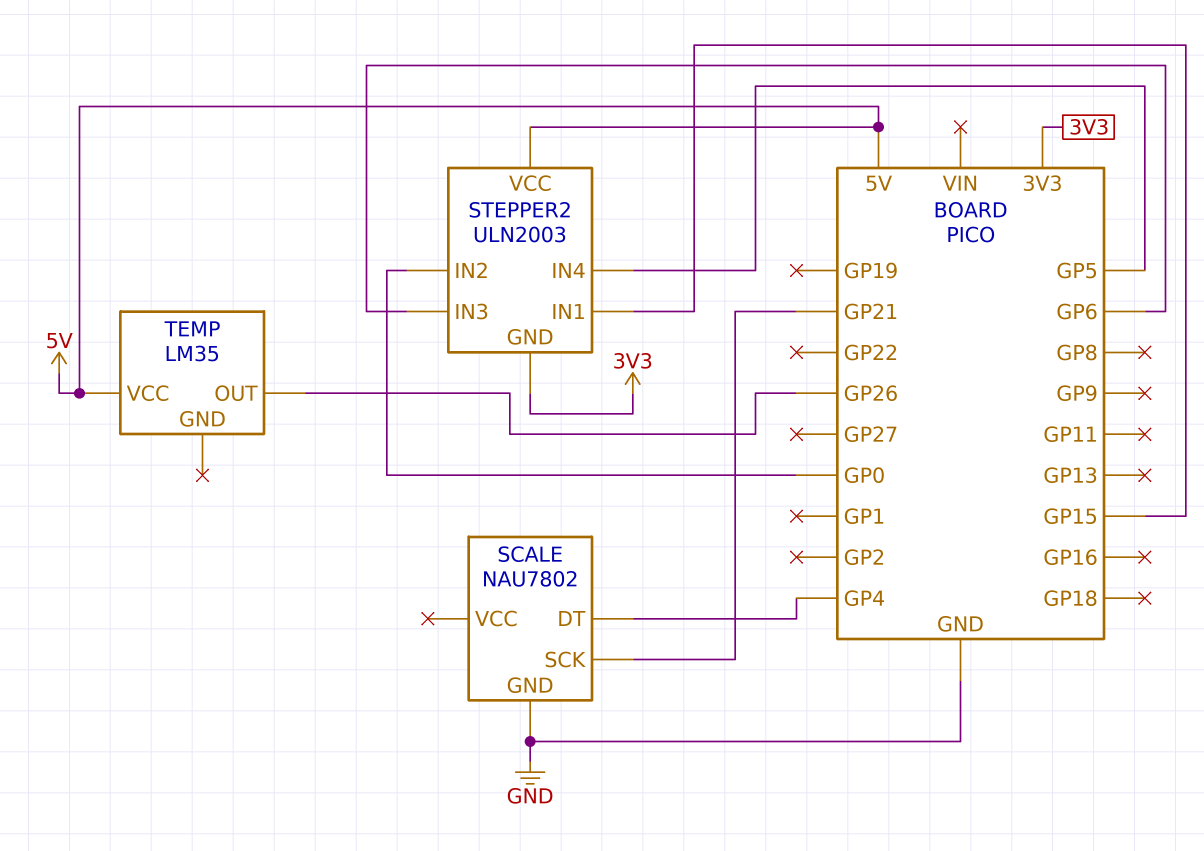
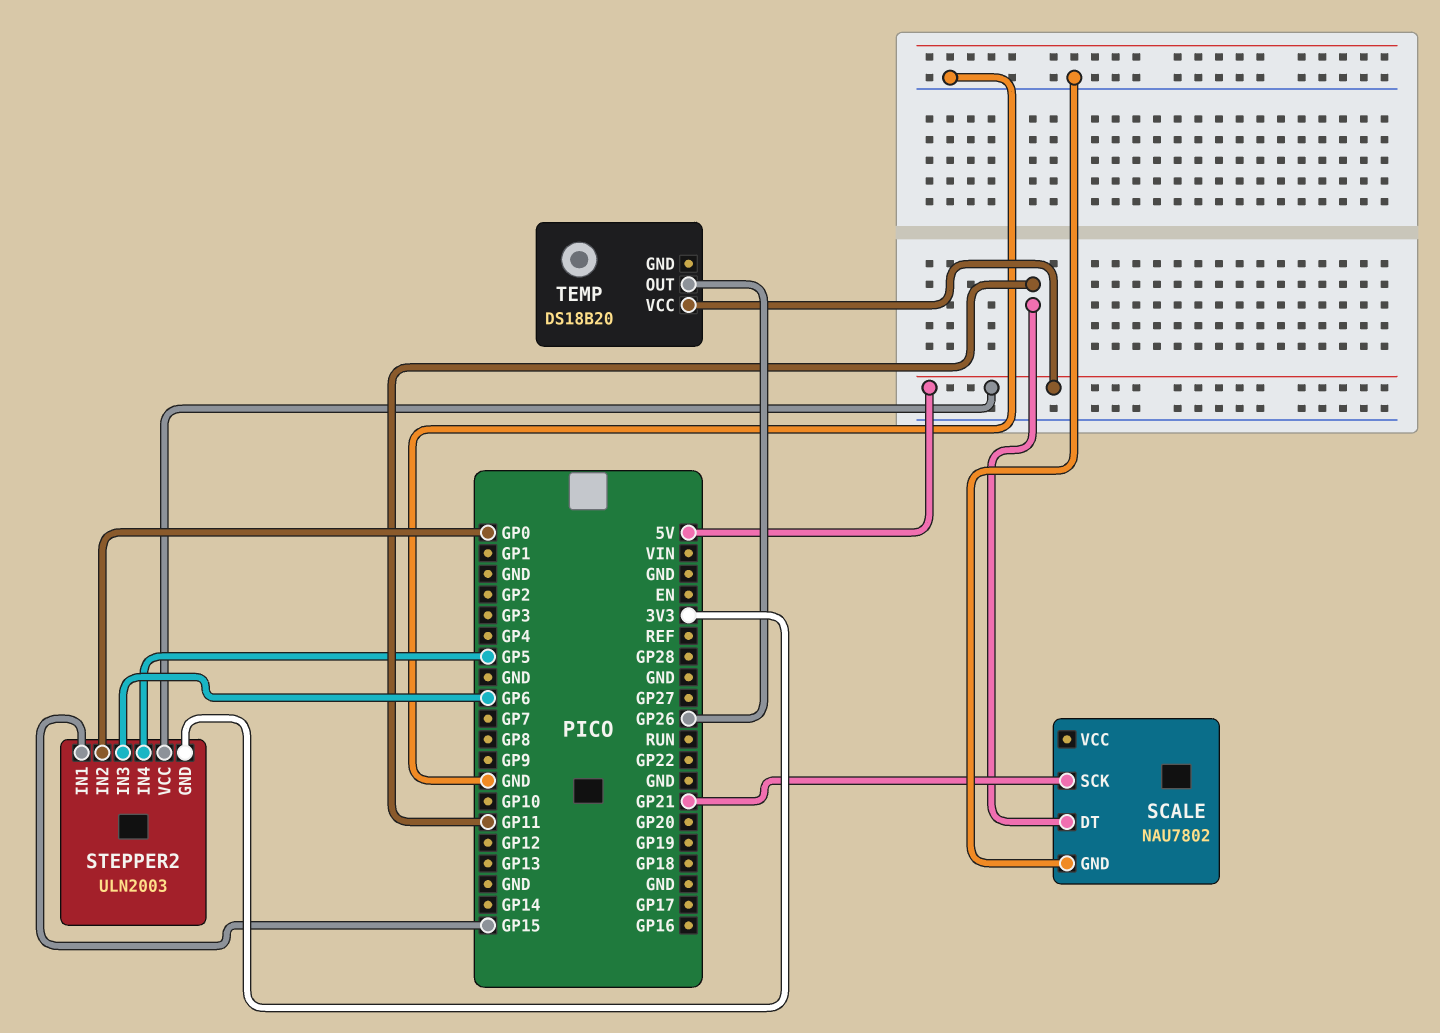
SCALE pin DT: GP4 -> GP11
TEMP: LM35 -> DS18B20

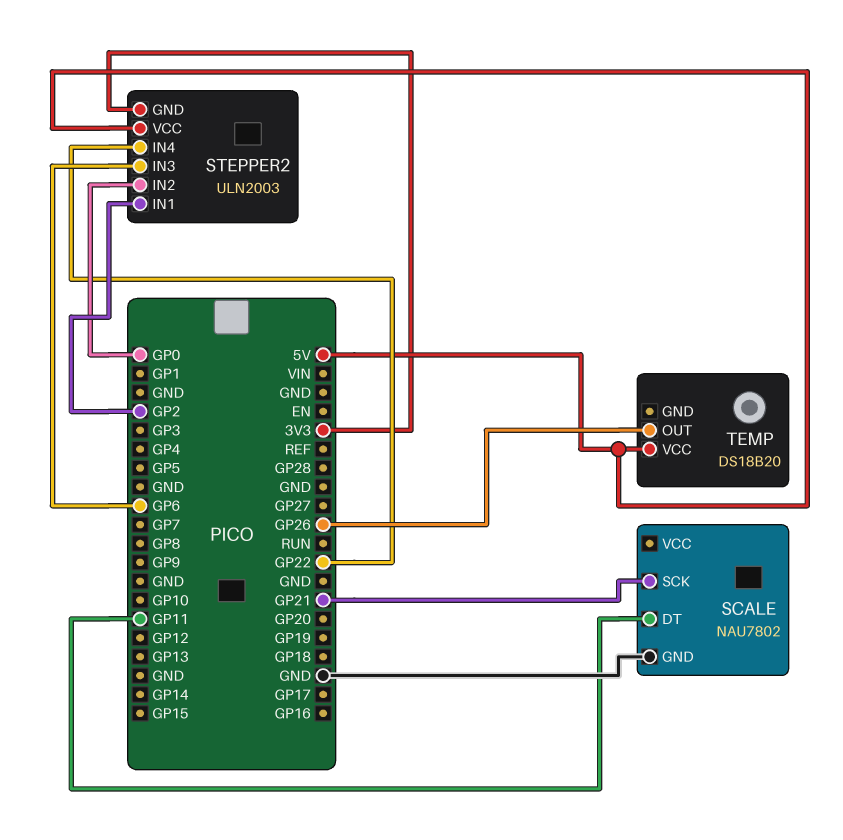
STEPPER2 pin IN1: GP15 -> GP2
STEPPER2 pin IN4: GP5 -> GP22

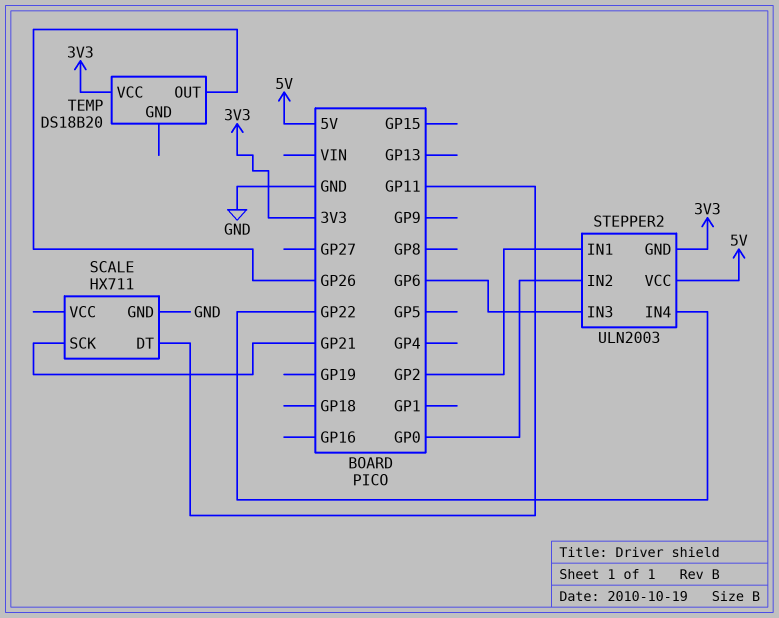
SCALE: NAU7802 -> HX711
TEMP pin VCC: 5V -> 3V3

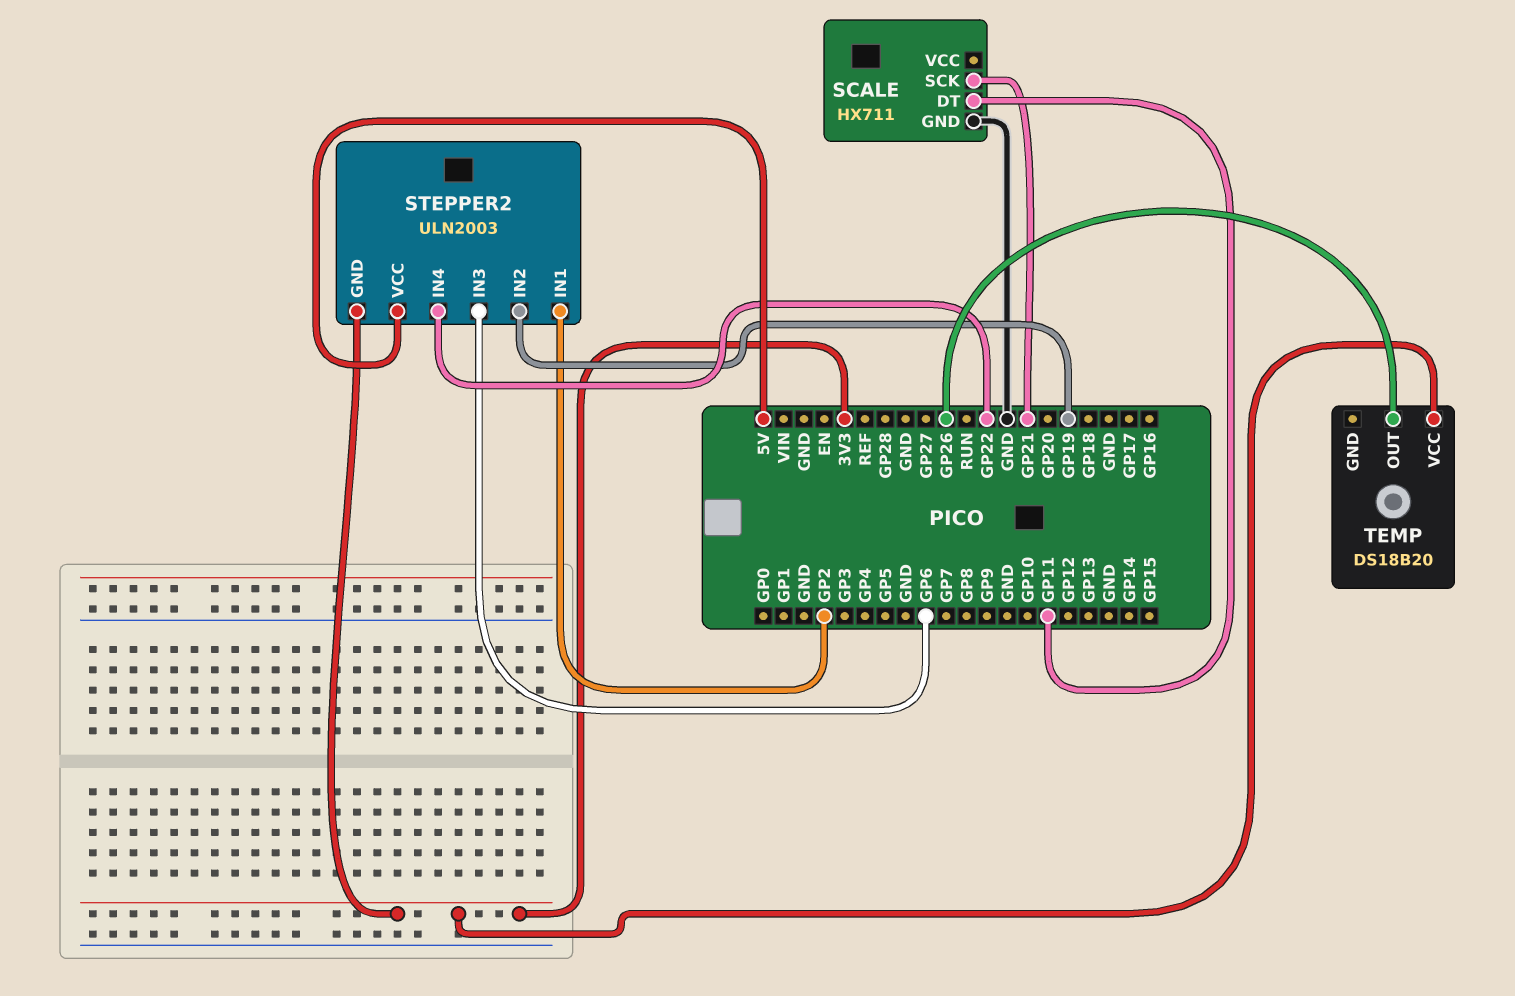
STEPPER2 pin IN2: GP0 -> GP19

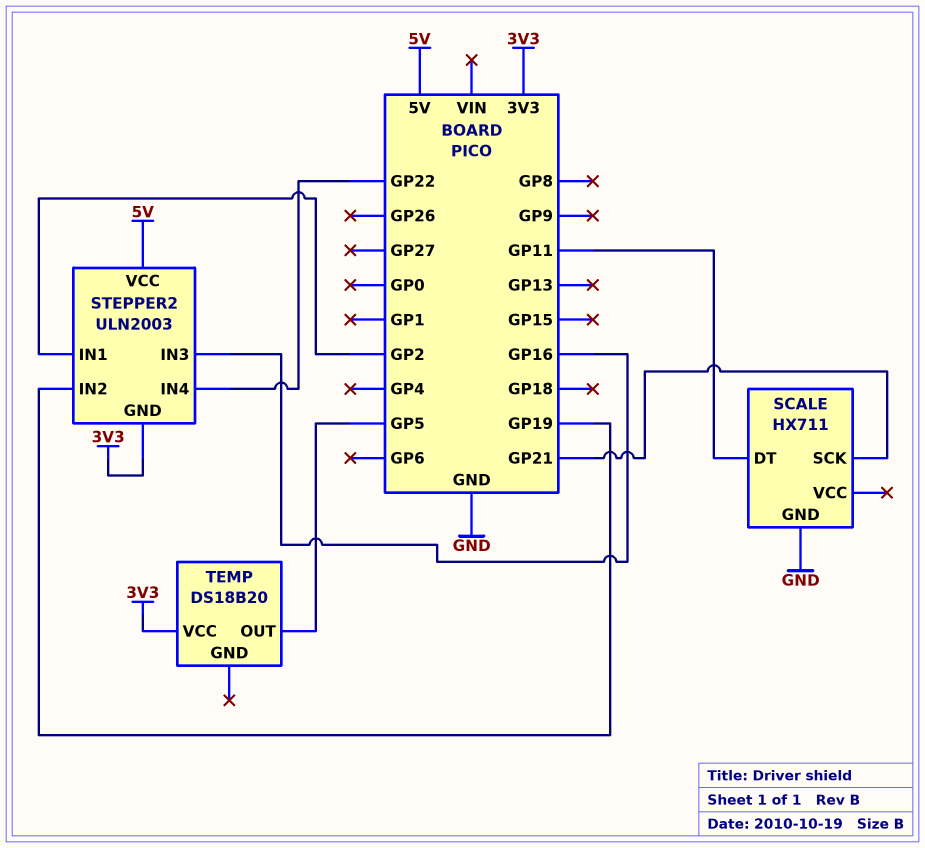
STEPPER2 pin IN3: GP6 -> GP16
TEMP pin OUT: GP26 -> GP5

